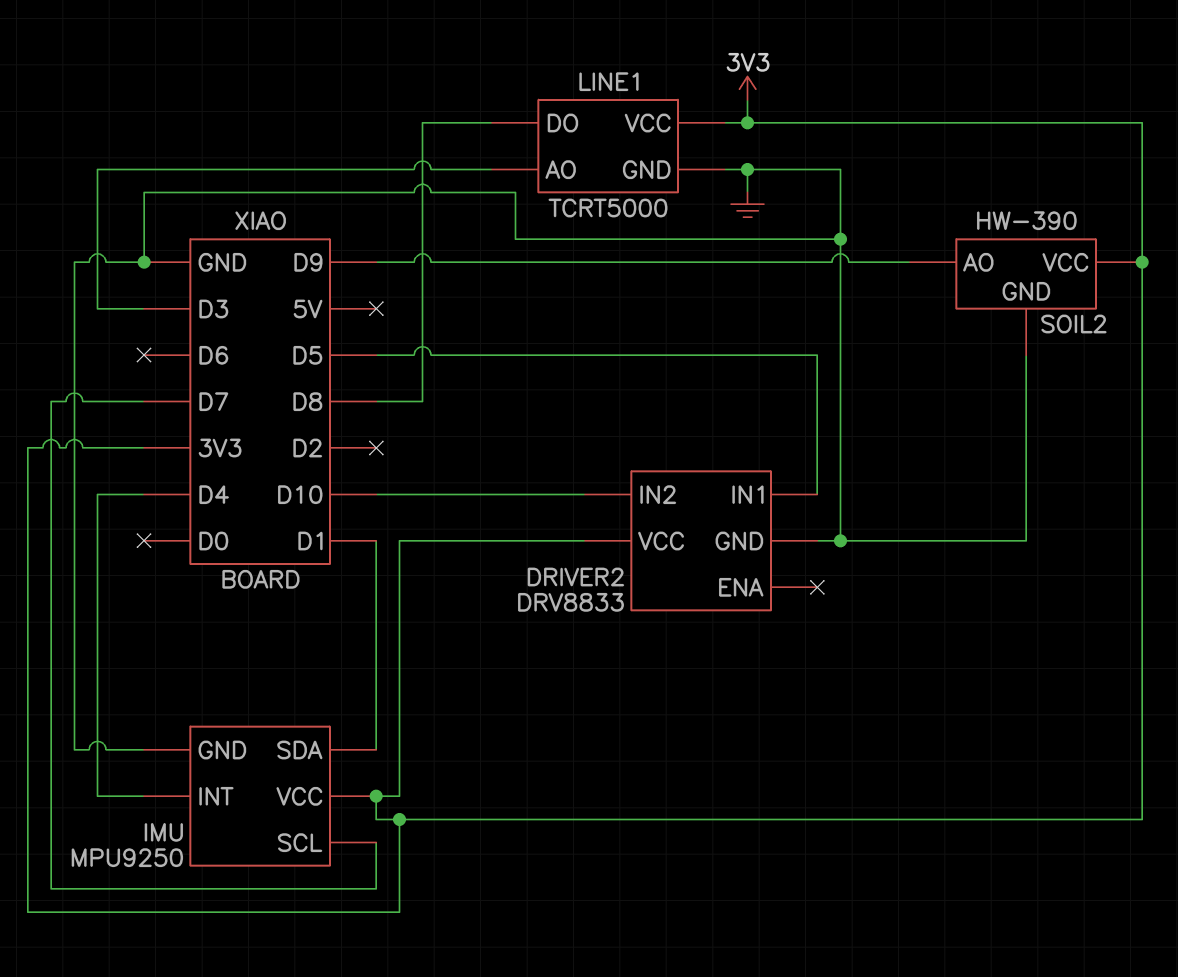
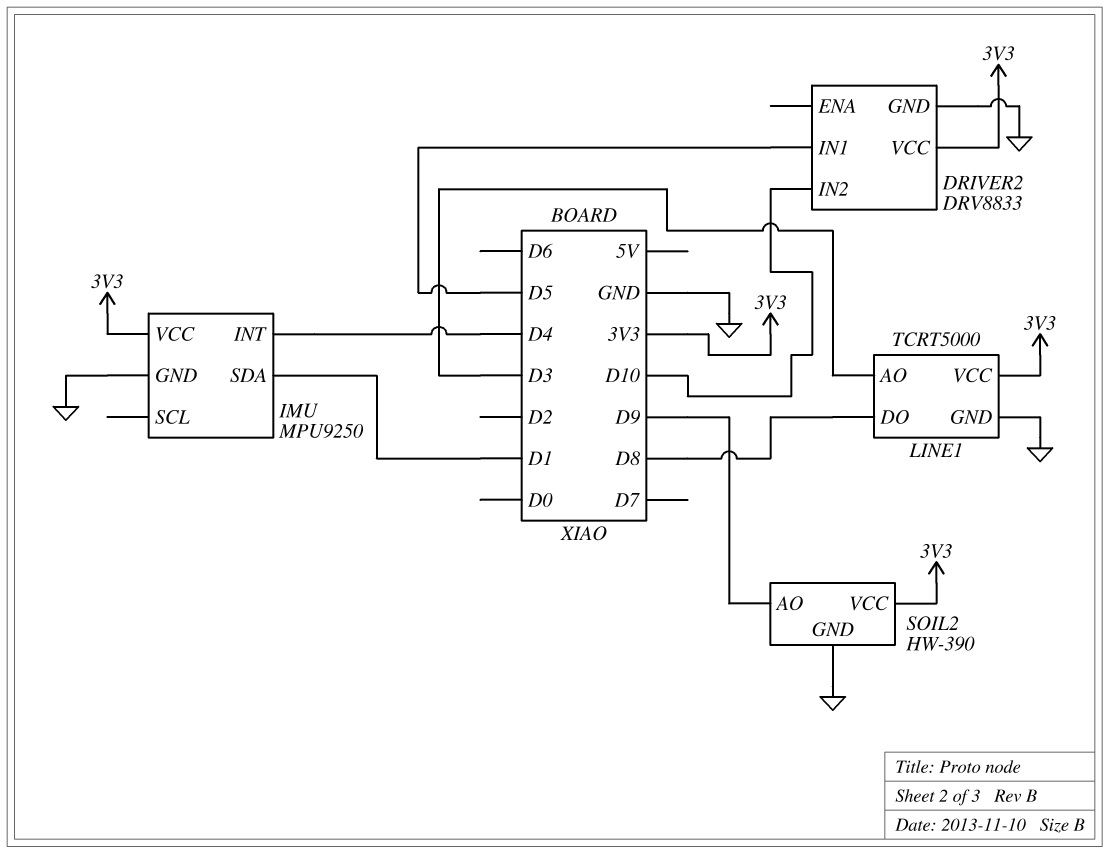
IMU pin SCL: D7 -> none

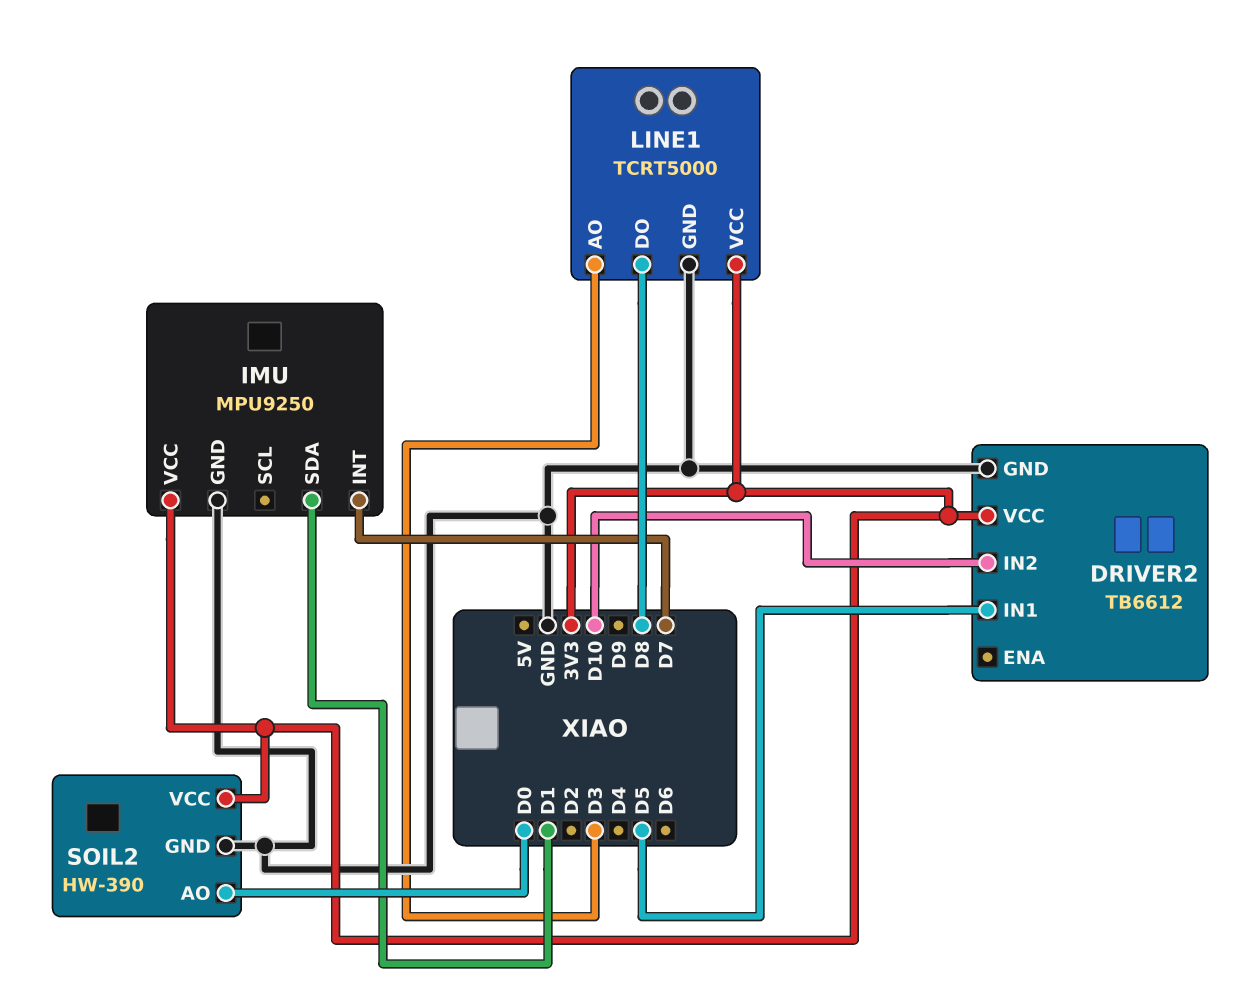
DRIVER2: DRV8833 -> TB6612
IMU pin INT: D4 -> D7
SOIL2 pin AO: D9 -> D0

